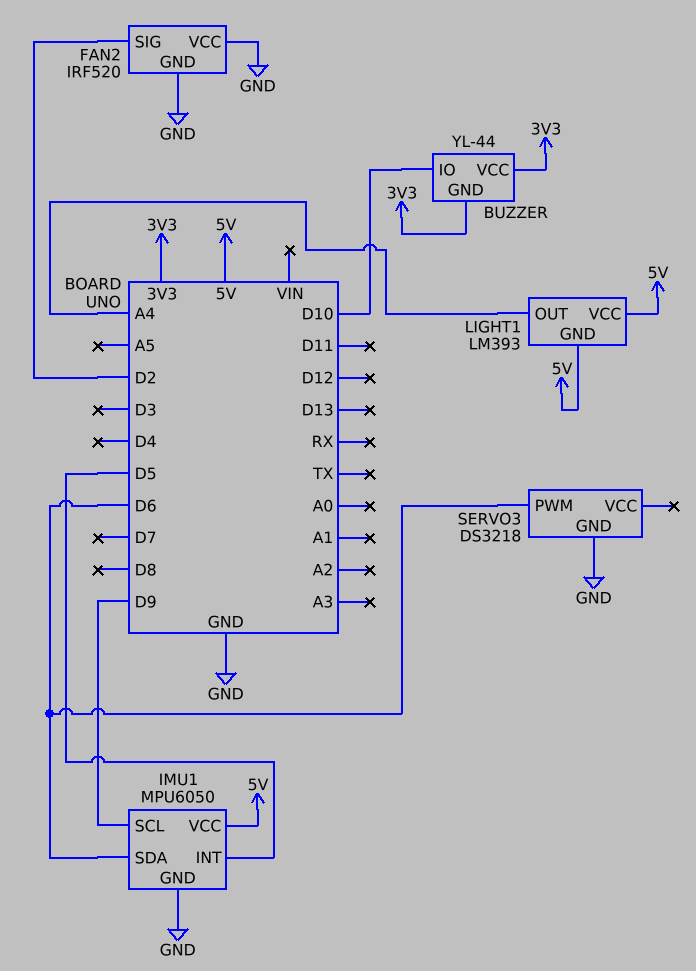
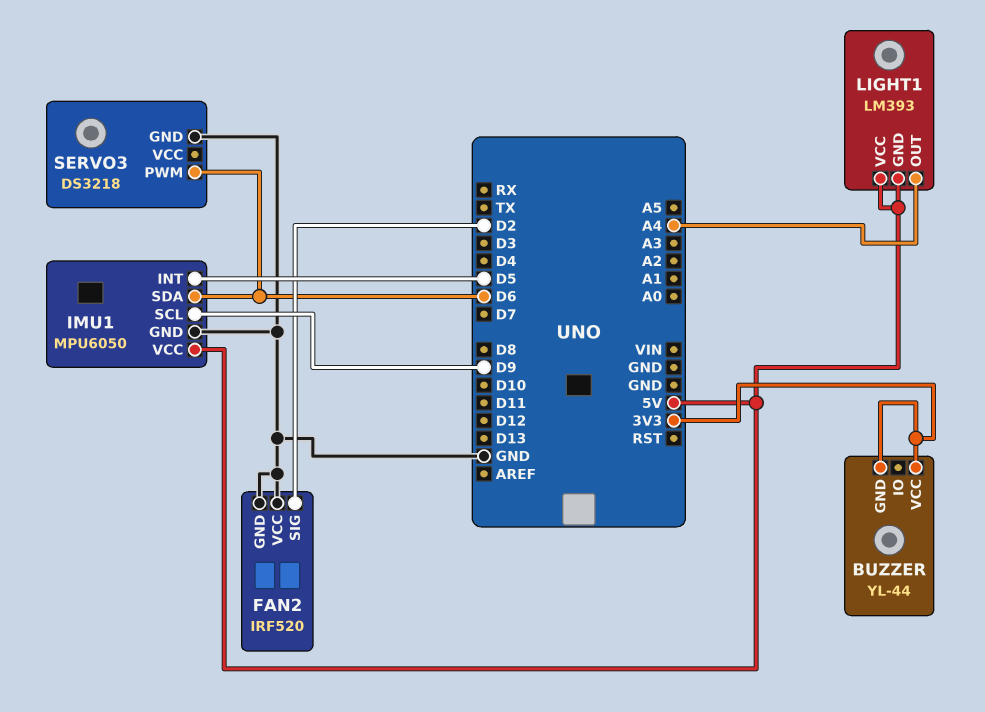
BUZZER pin IO: D10 -> none

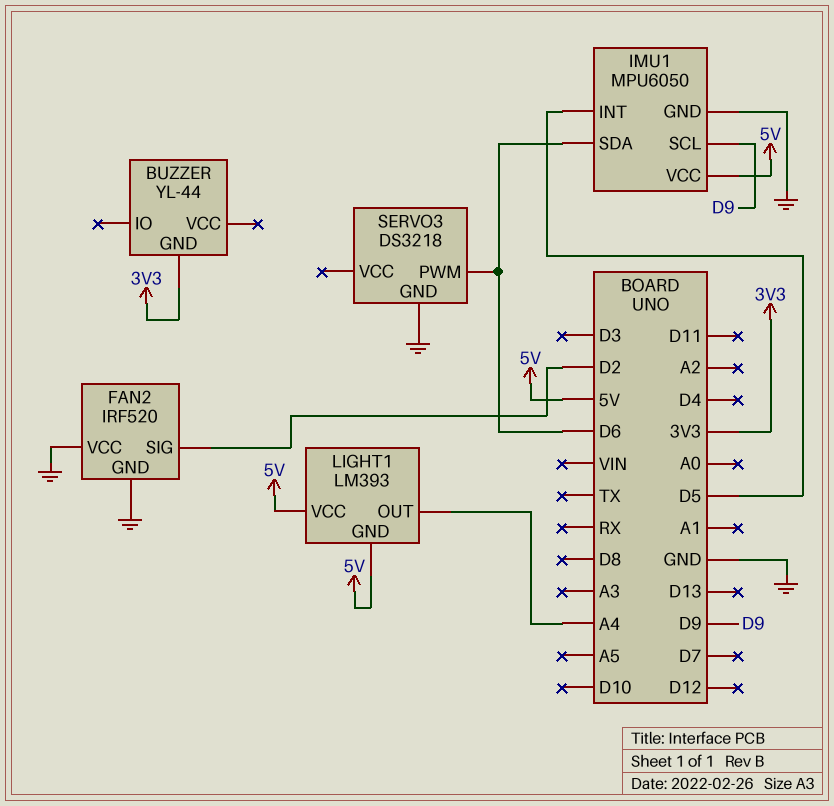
BUZZER pin VCC: 3V3 -> none

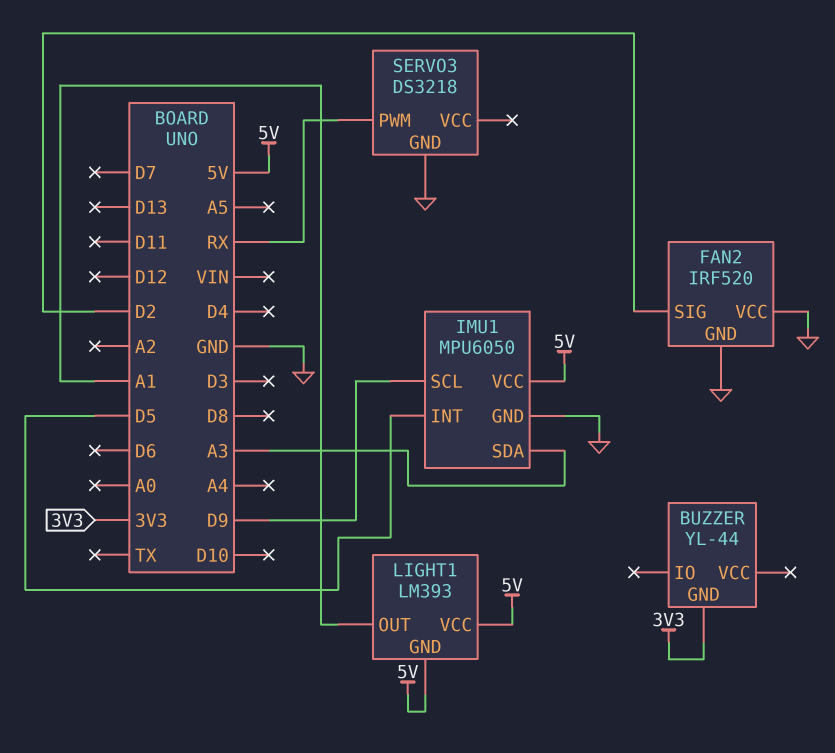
IMU1 pin SDA: D6 -> A3
LIGHT1 pin OUT: A4 -> A1
SERVO3 pin PWM: D6 -> RX

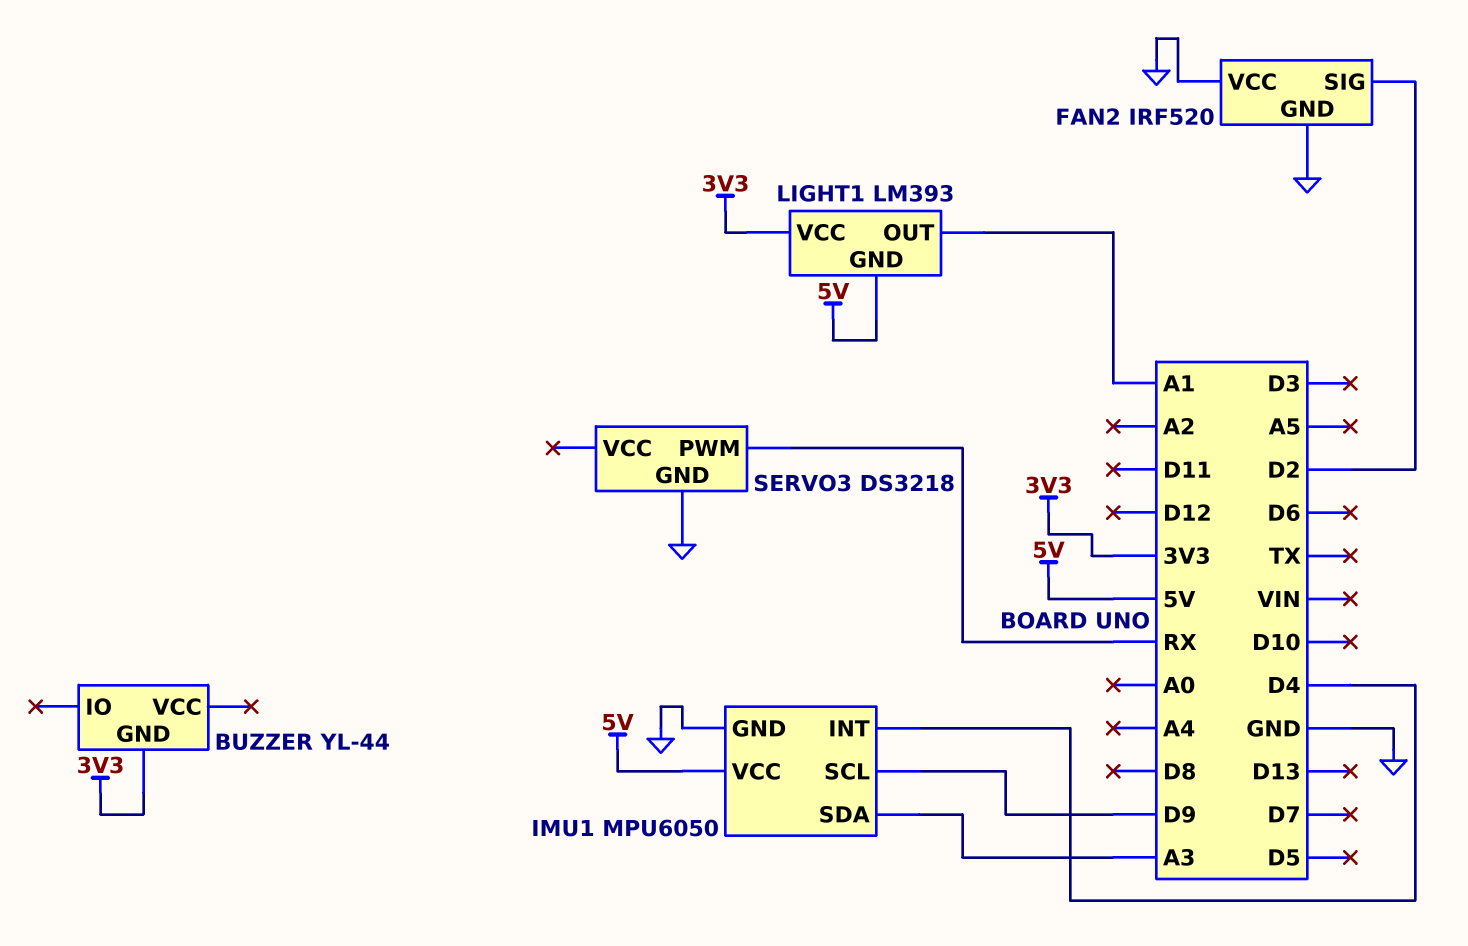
IMU1 pin INT: D5 -> D4
LIGHT1 pin VCC: 5V -> 3V3

